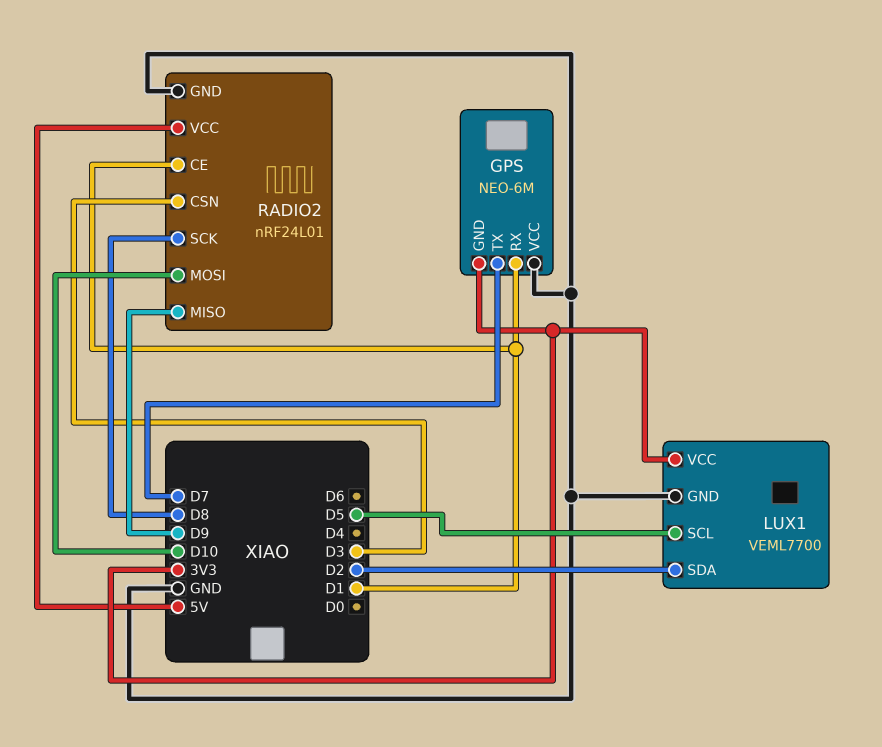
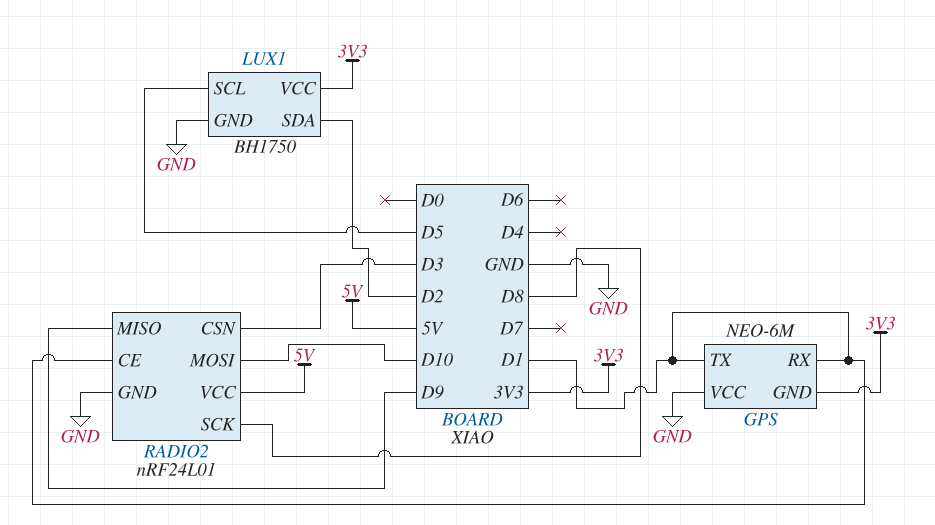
GPS pin TX: D7 -> D1
LUX1: VEML7700 -> BH1750

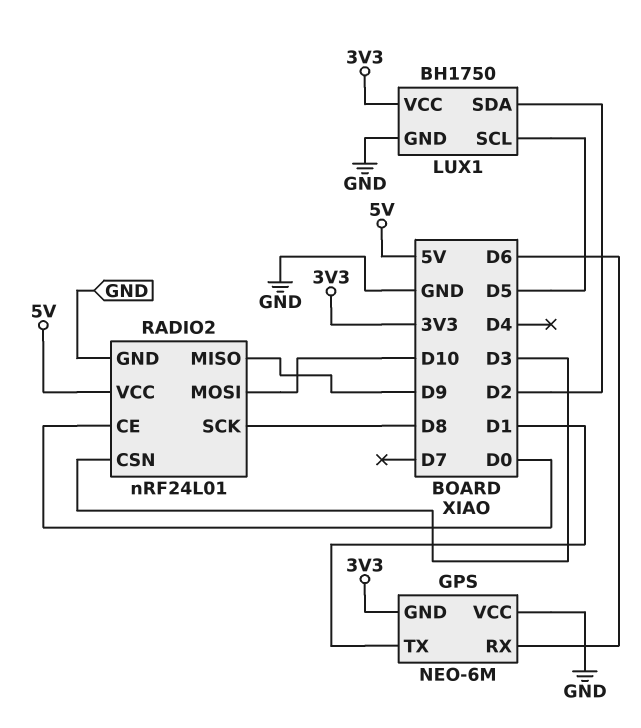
GPS pin RX: D1 -> D6
RADIO2 pin CE: D1 -> D0

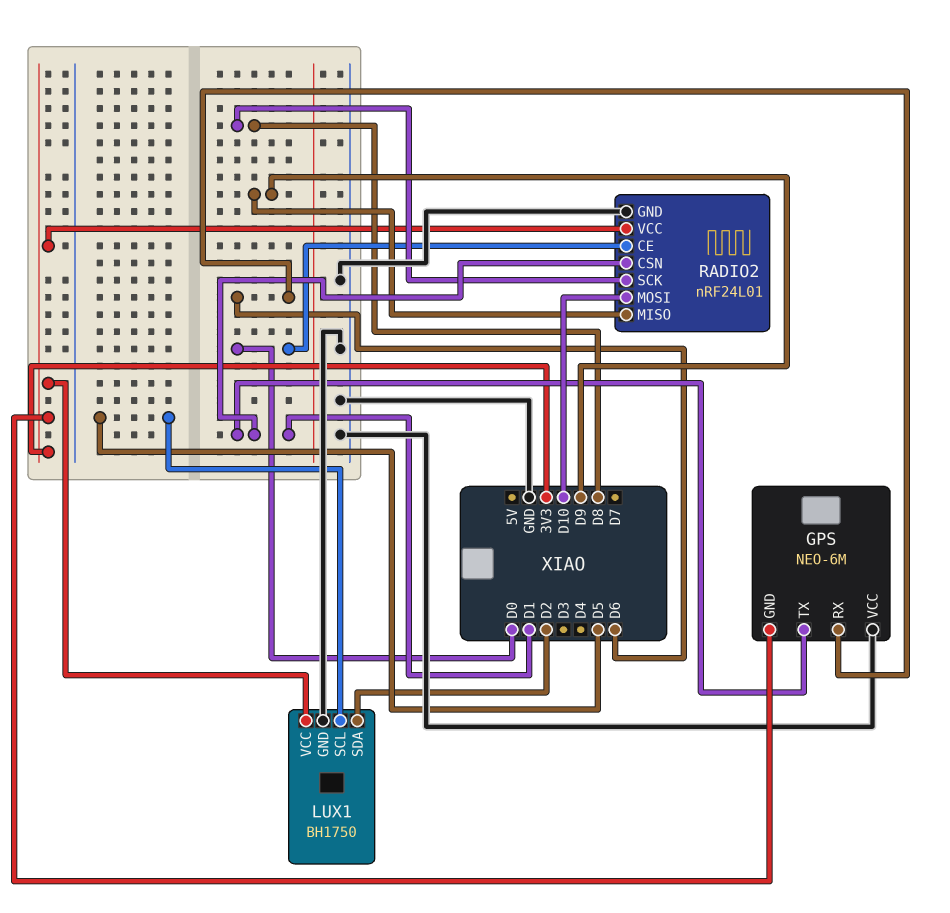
RADIO2 pin CSN: D3 -> D1
RADIO2 pin VCC: 5V -> 3V3

